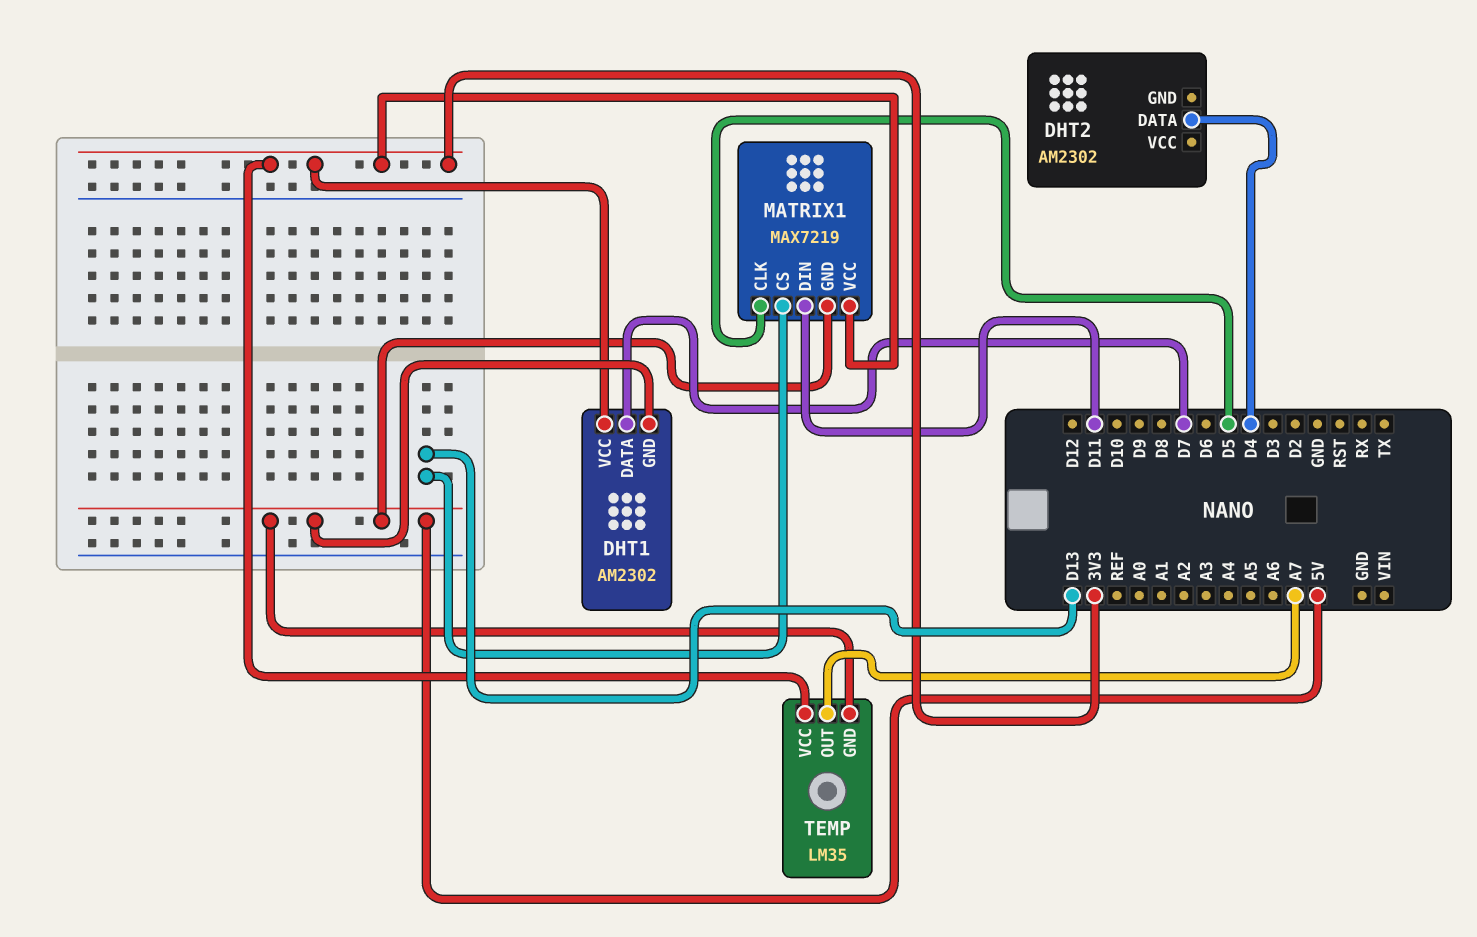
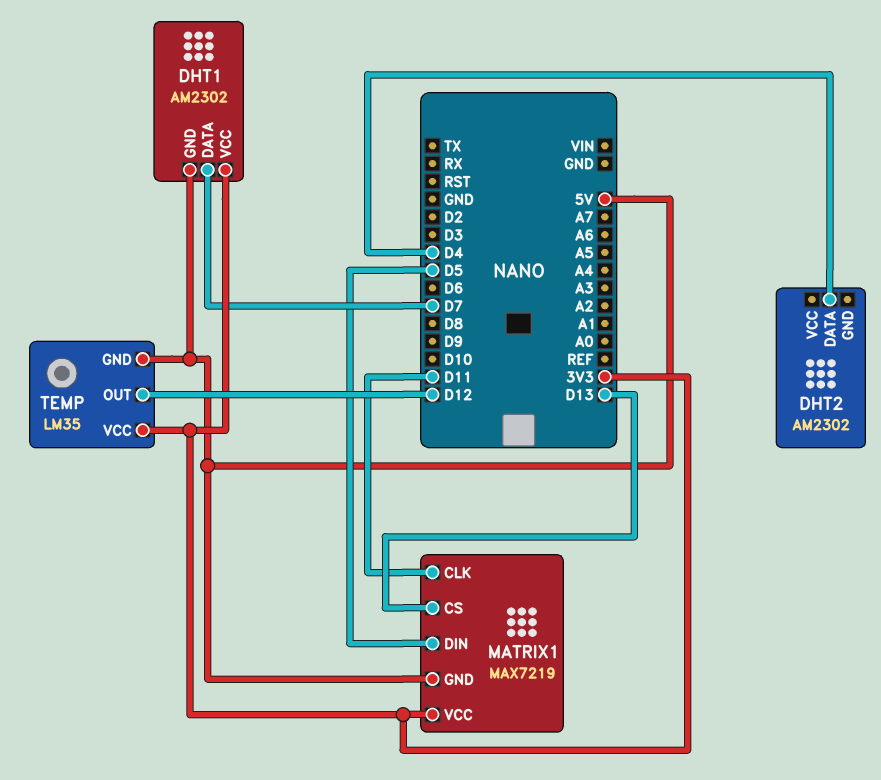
MATRIX1 pin CLK: D5 -> D11
MATRIX1 pin DIN: D11 -> D5
TEMP pin OUT: A7 -> D12

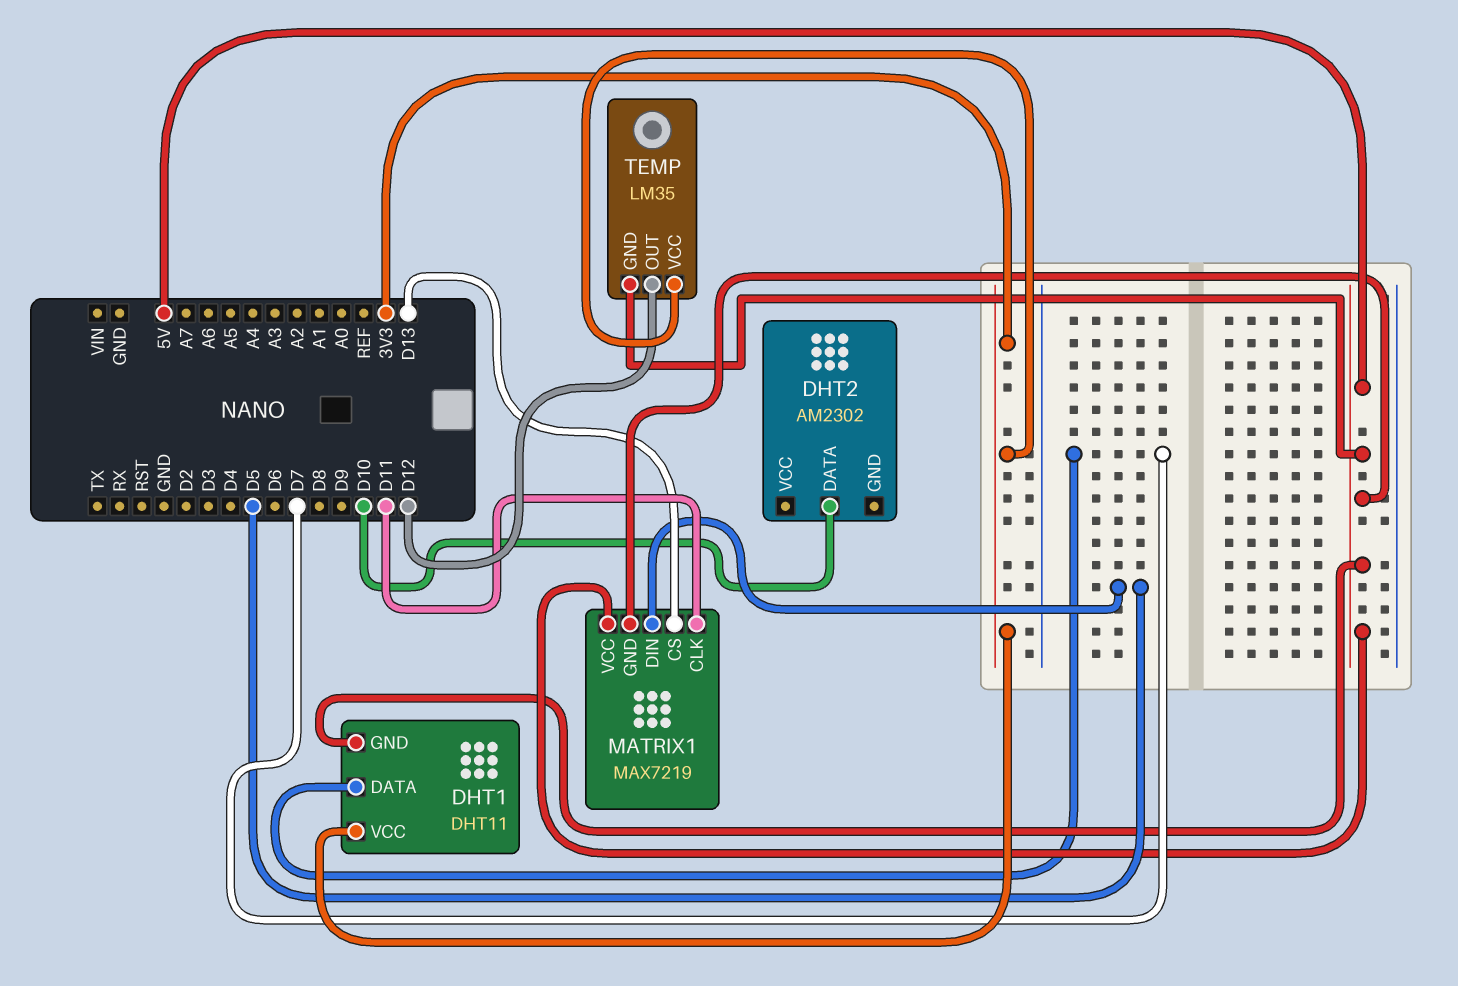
DHT1: AM2302 -> DHT11
DHT2 pin DATA: D4 -> D10
MATRIX1 pin VCC: 3V3 -> 5V

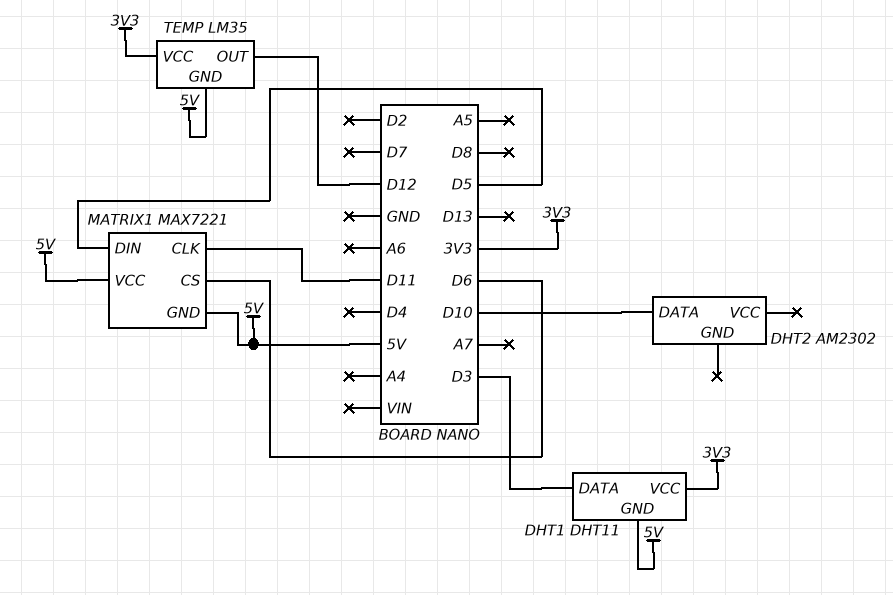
DHT1 pin DATA: D7 -> D3
MATRIX1: MAX7219 -> MAX7221
MATRIX1 pin CS: D13 -> D6

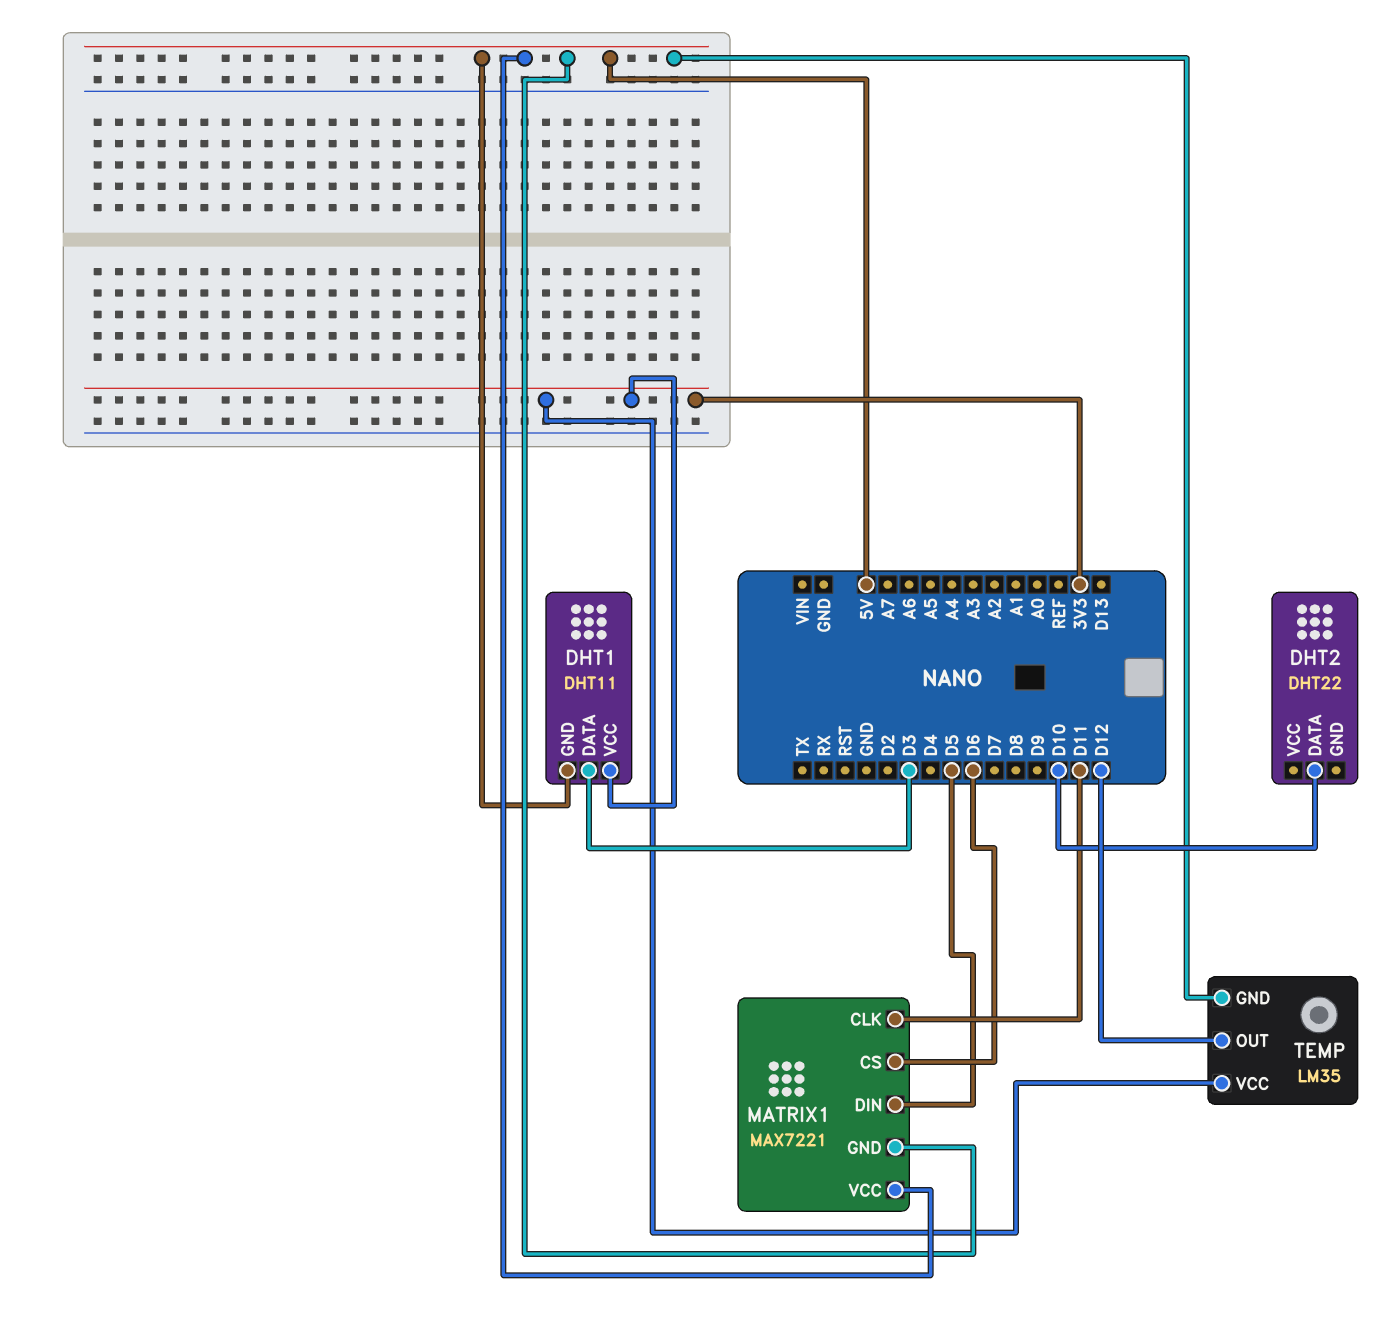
DHT2: AM2302 -> DHT22

